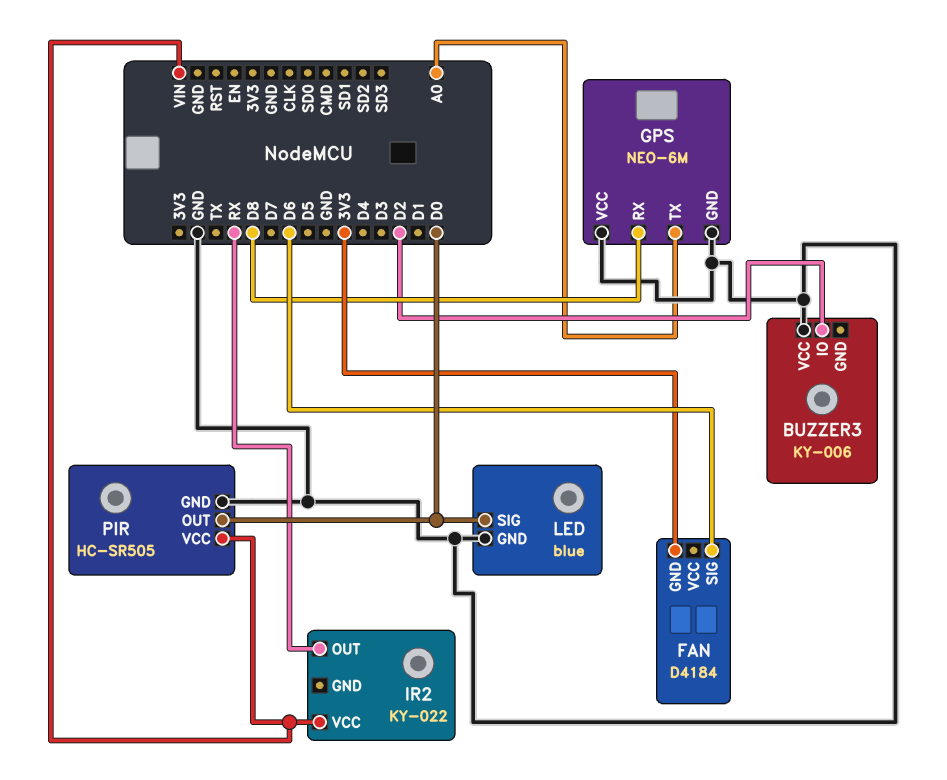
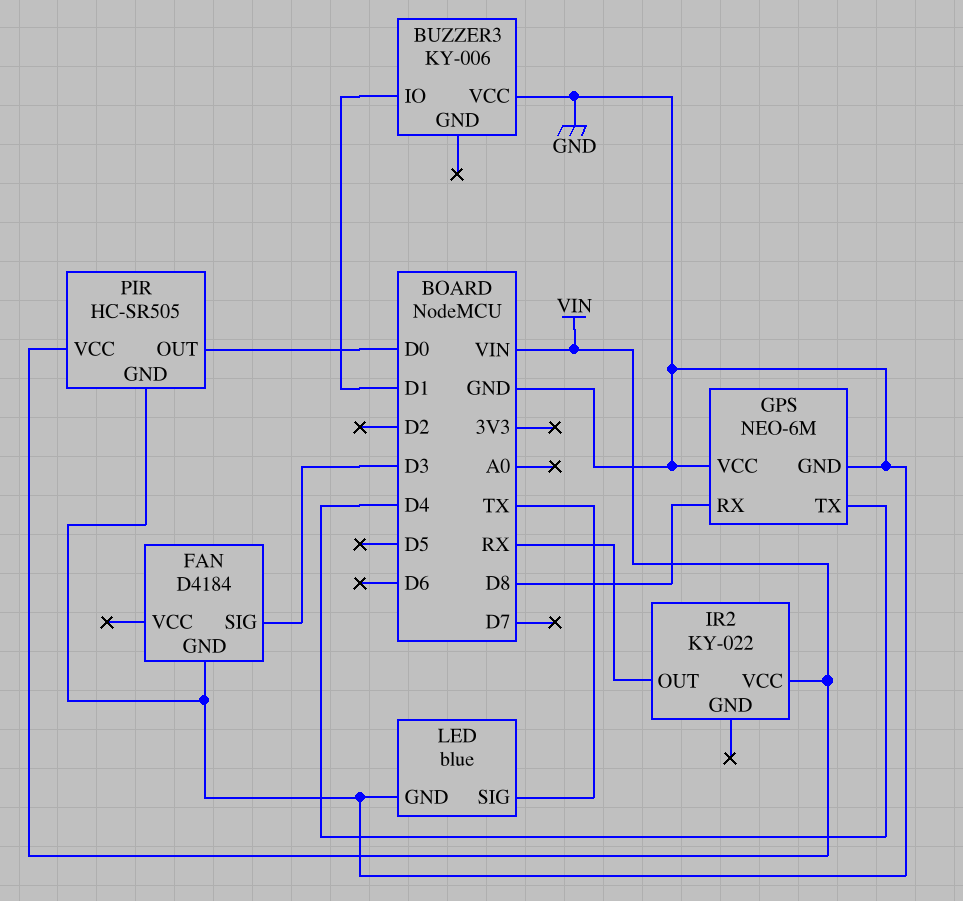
BUZZER3 pin IO: D2 -> D1
FAN pin GND: 3V3 -> GND
FAN pin SIG: D6 -> D3
GPS pin TX: A0 -> D4
LED pin SIG: D0 -> TX

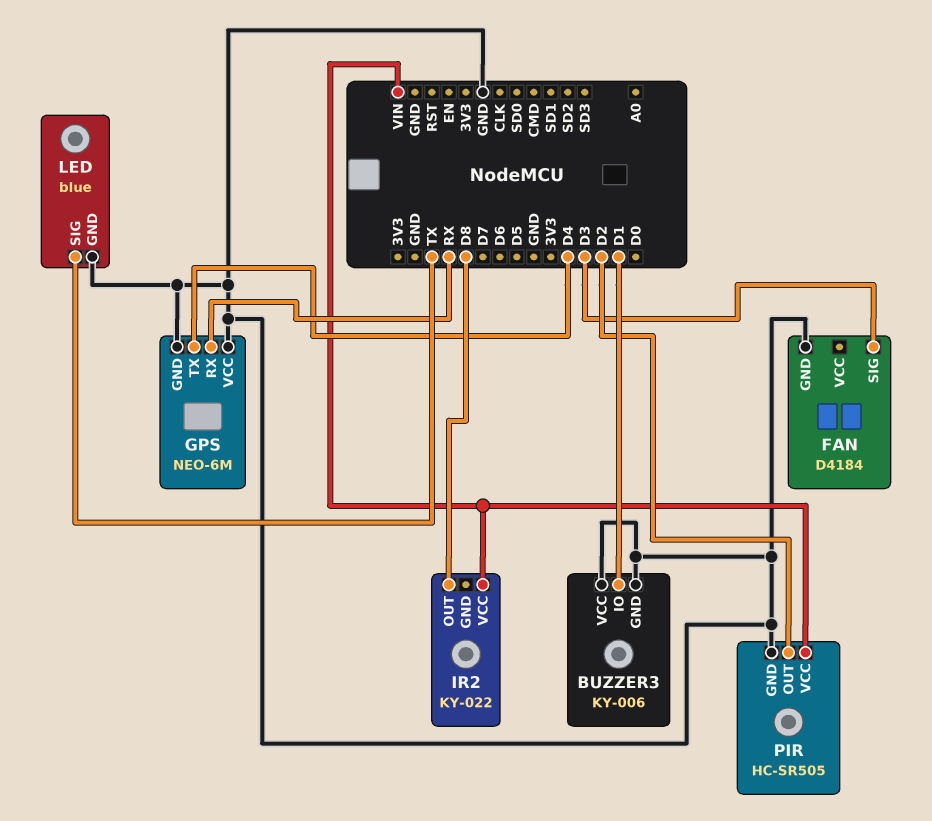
BUZZER3 pin GND: none -> GND
GPS pin RX: D8 -> RX
IR2 pin OUT: RX -> D8
PIR pin OUT: D0 -> D2

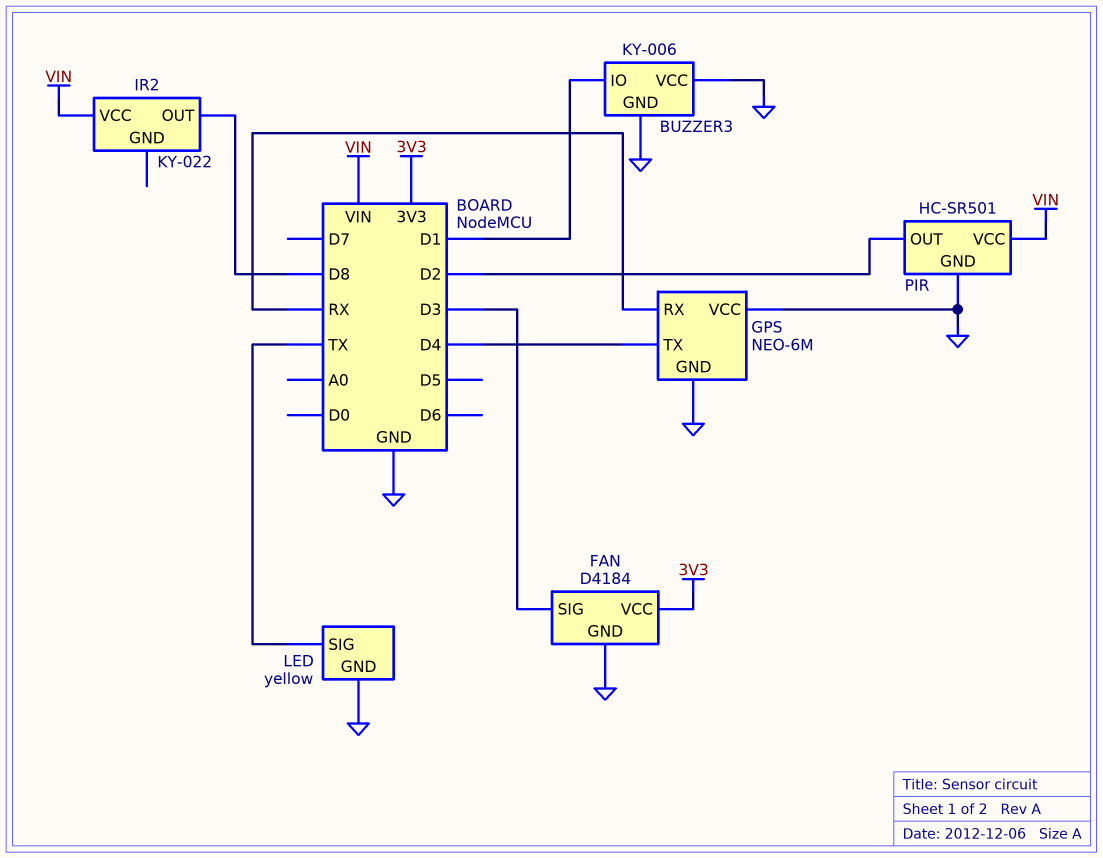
FAN pin VCC: none -> 3V3
LED: blue -> yellow
PIR: HC-SR505 -> HC-SR501

